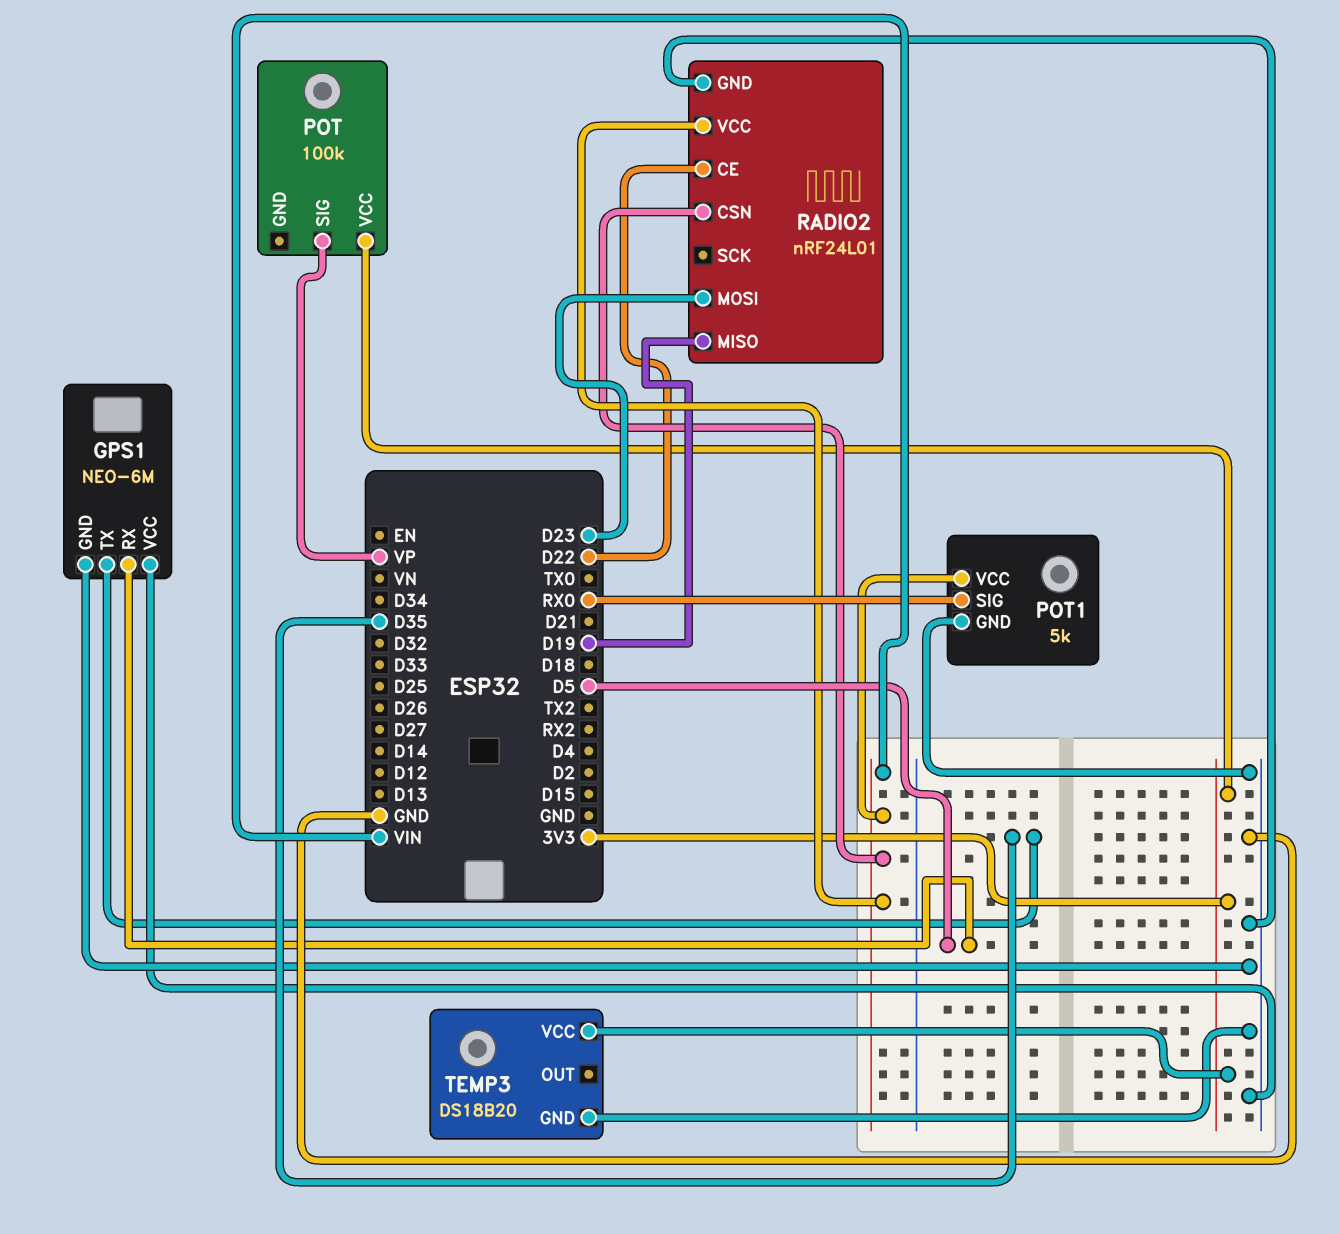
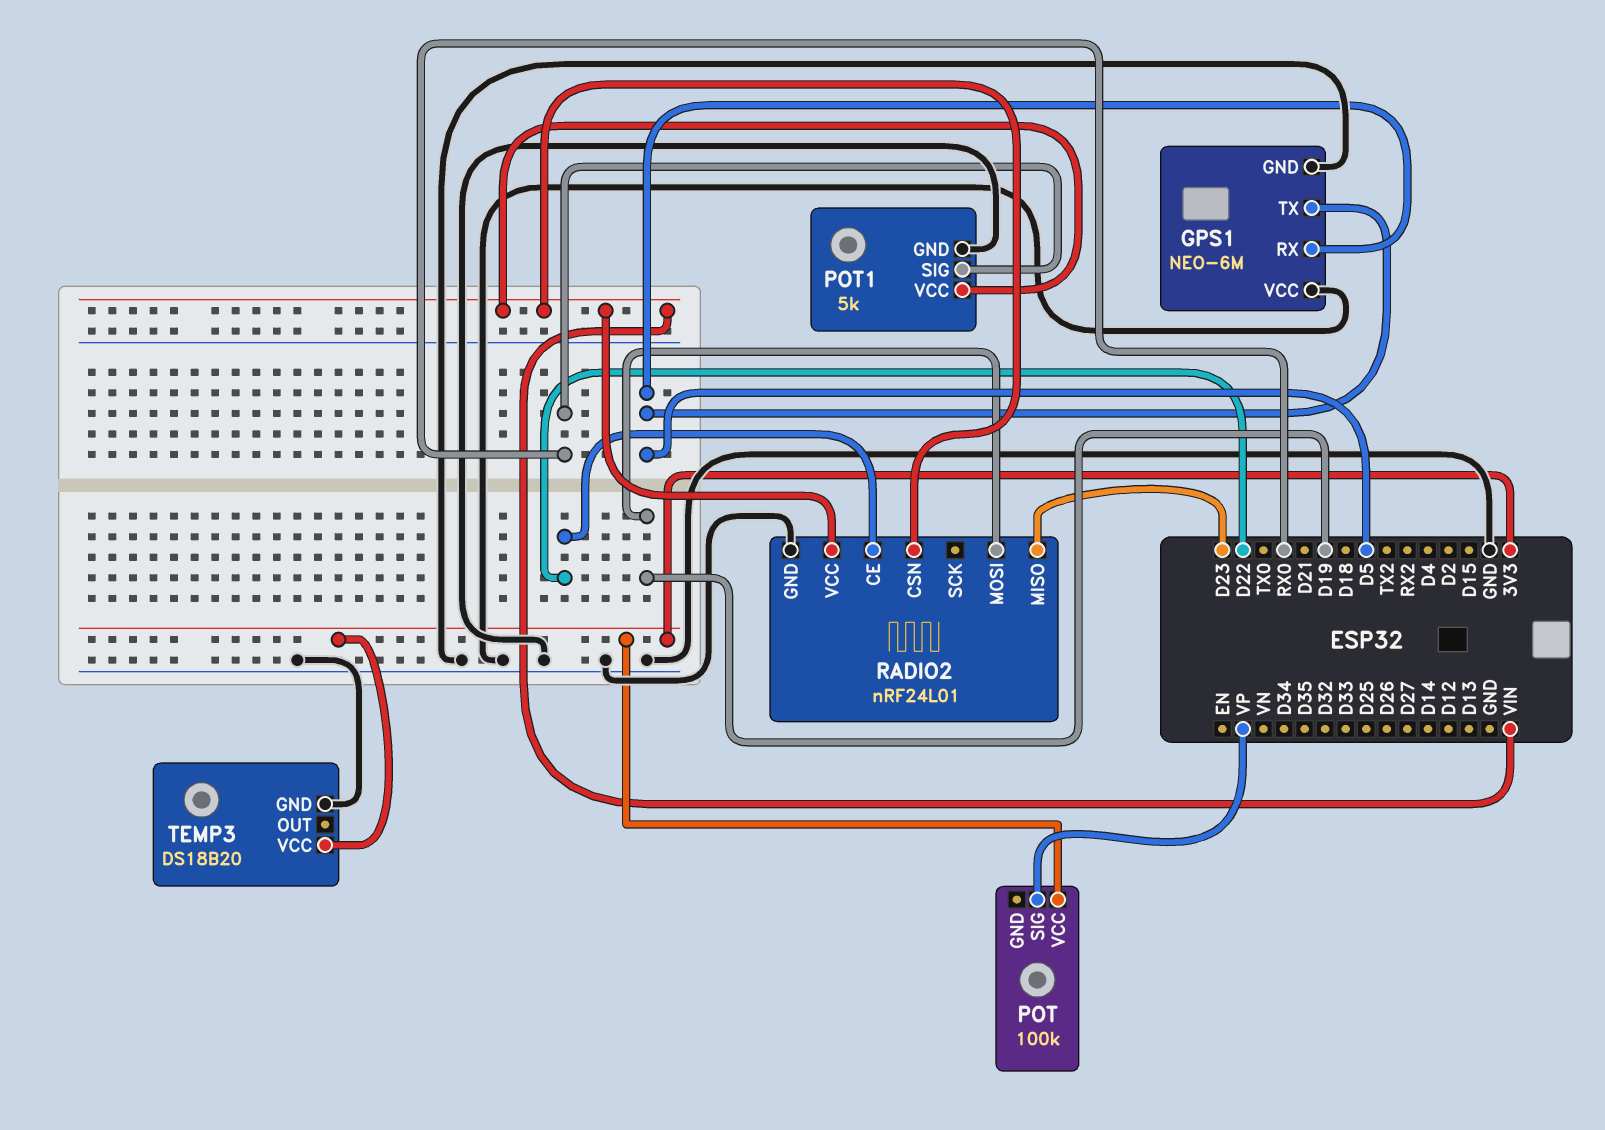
GPS1 pin TX: D35 -> D5
RADIO2 pin MISO: D19 -> D23
RADIO2 pin MOSI: D23 -> D19

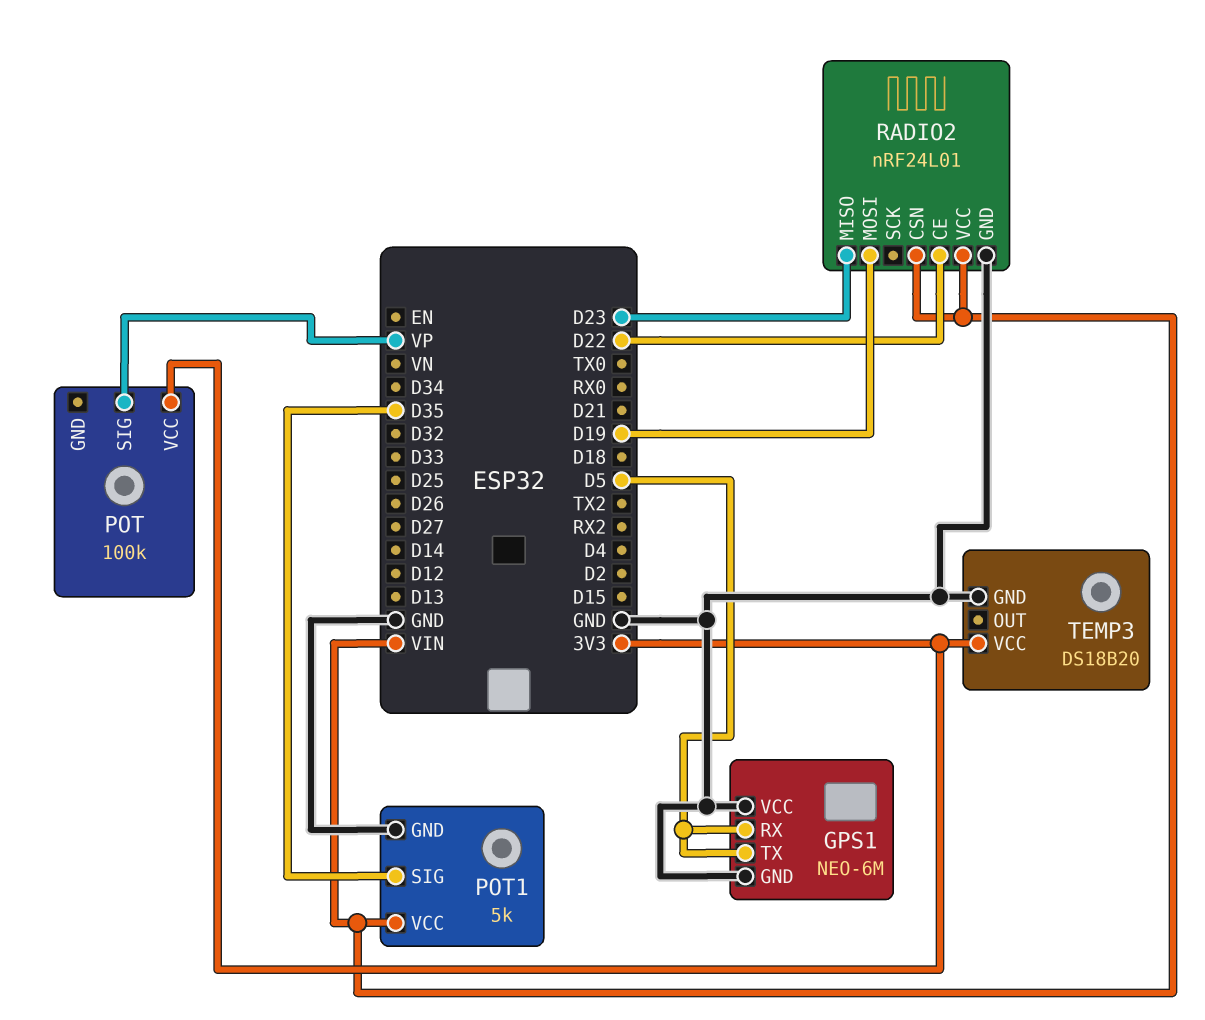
POT1 pin SIG: RX0 -> D35

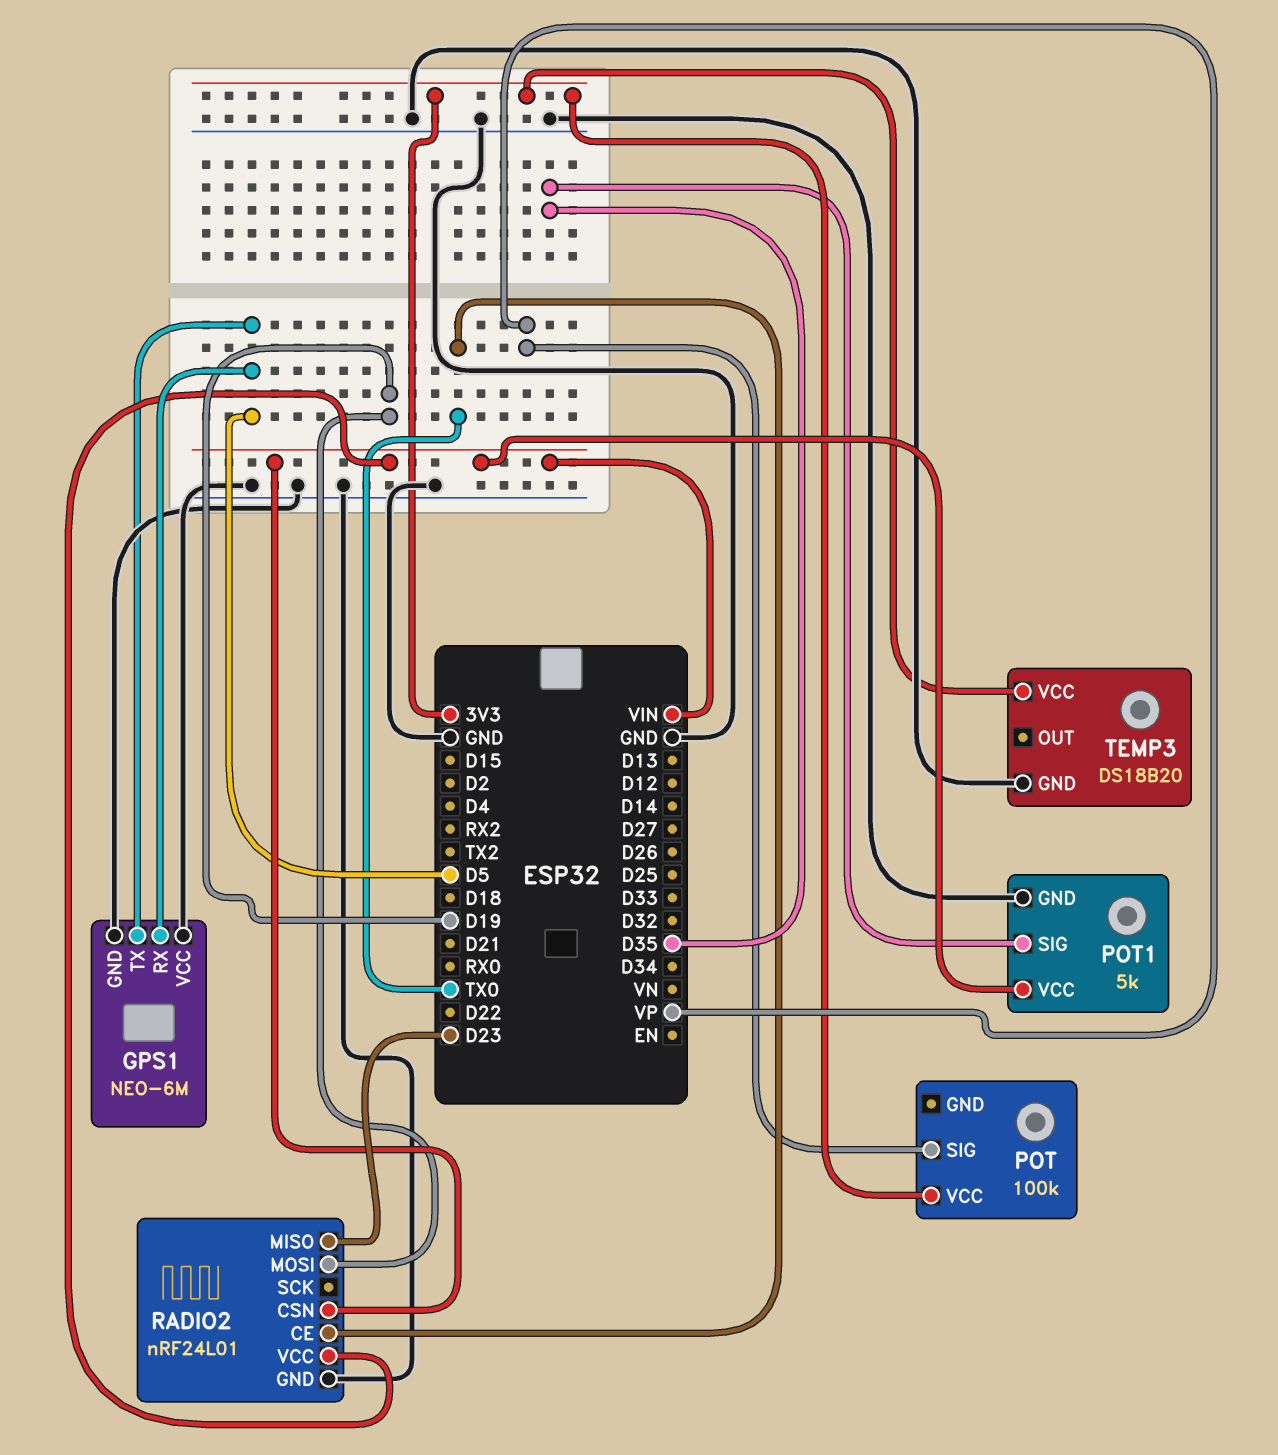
RADIO2 pin CE: D22 -> TX0

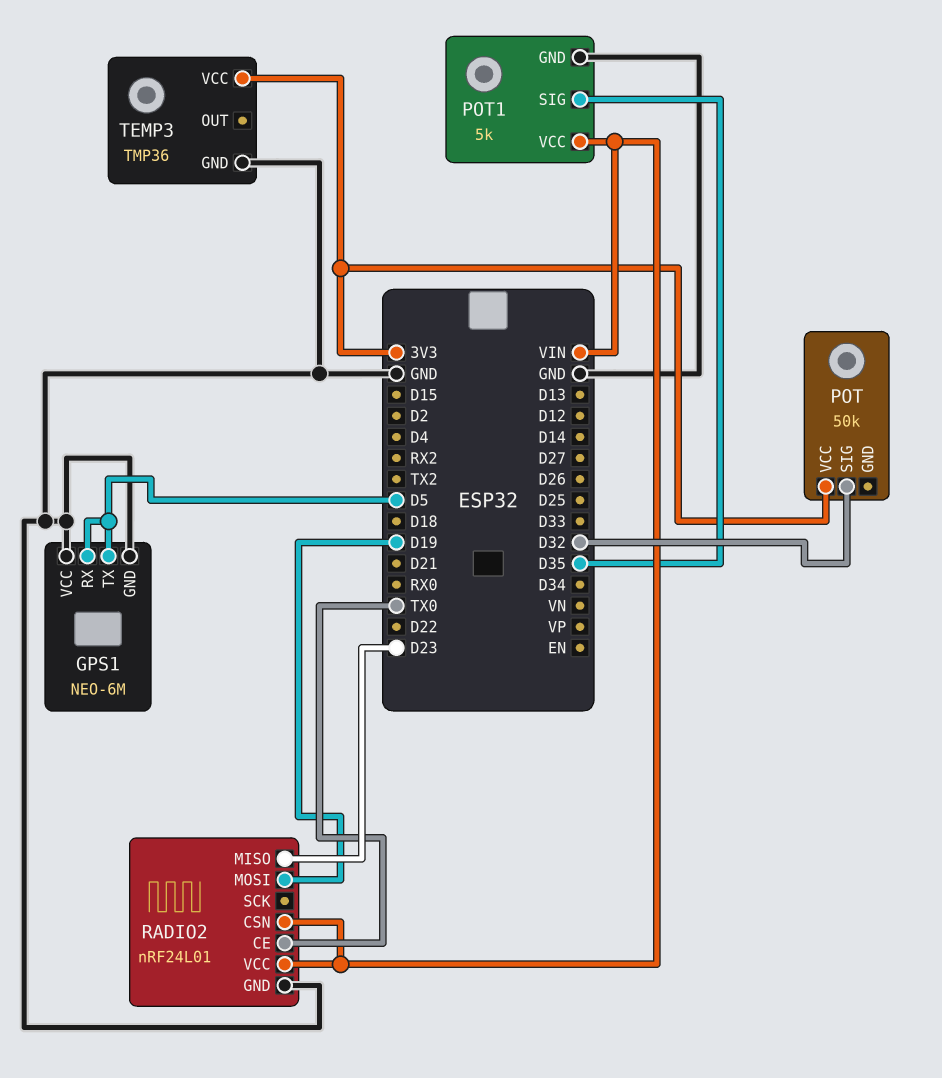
POT: 100k -> 50k
POT pin SIG: VP -> D32
TEMP3: DS18B20 -> TMP36

